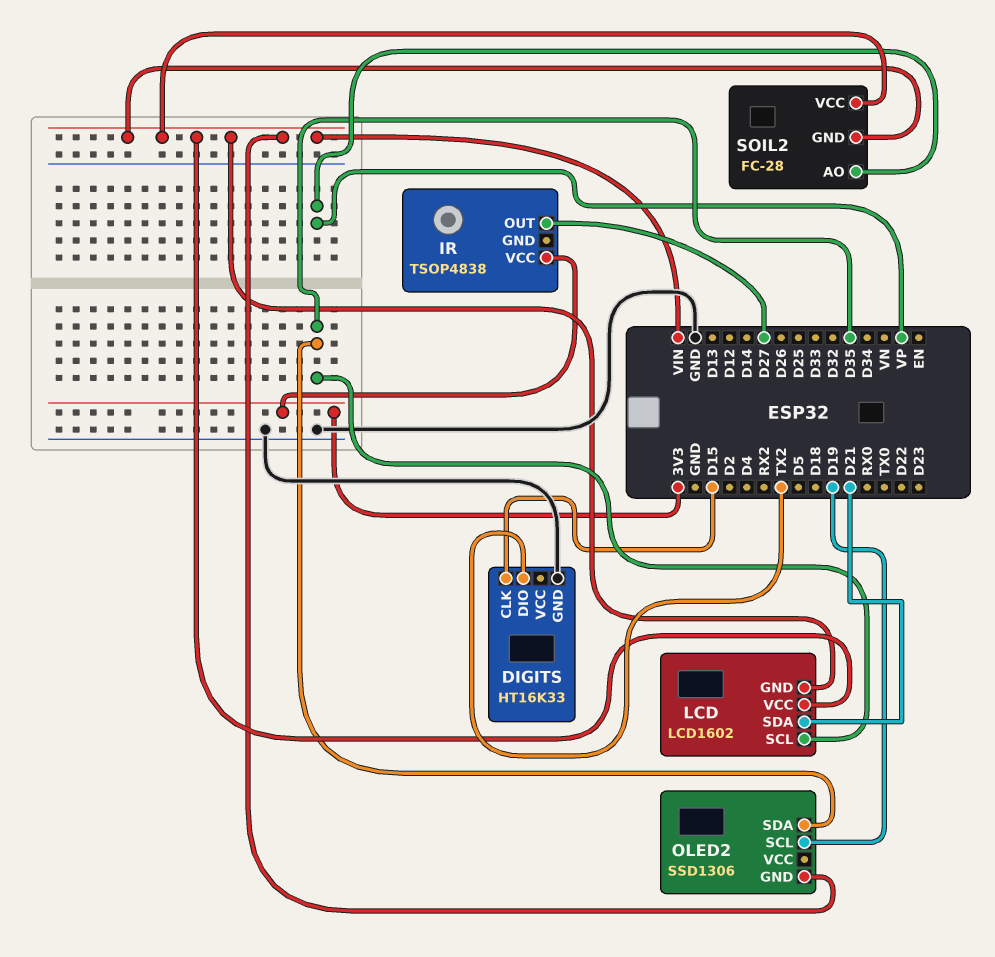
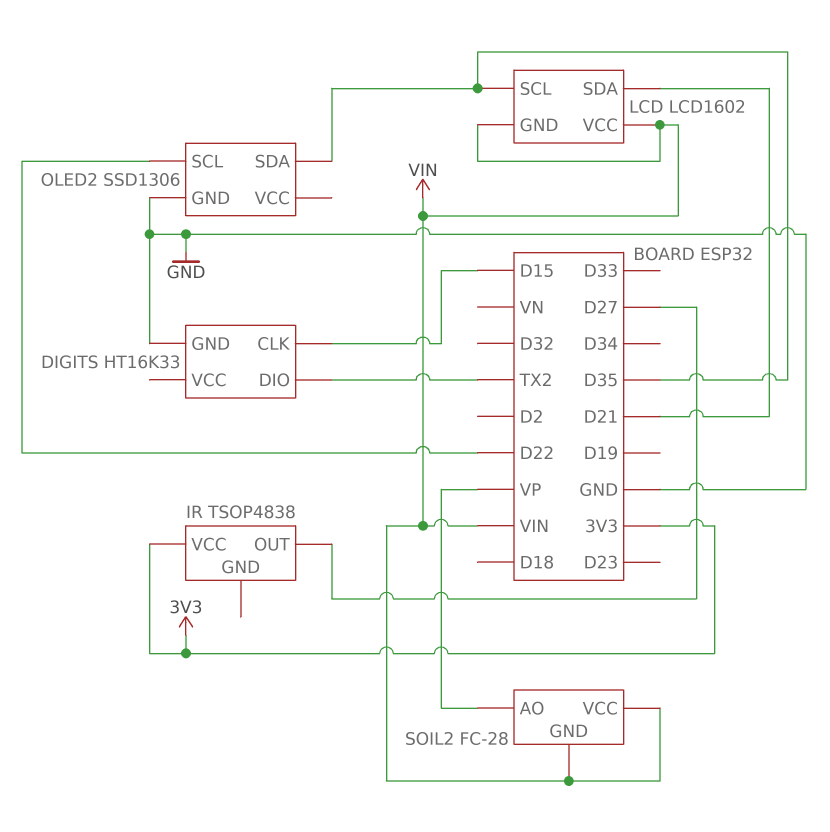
OLED2 pin GND: VIN -> GND
OLED2 pin SCL: D19 -> D22

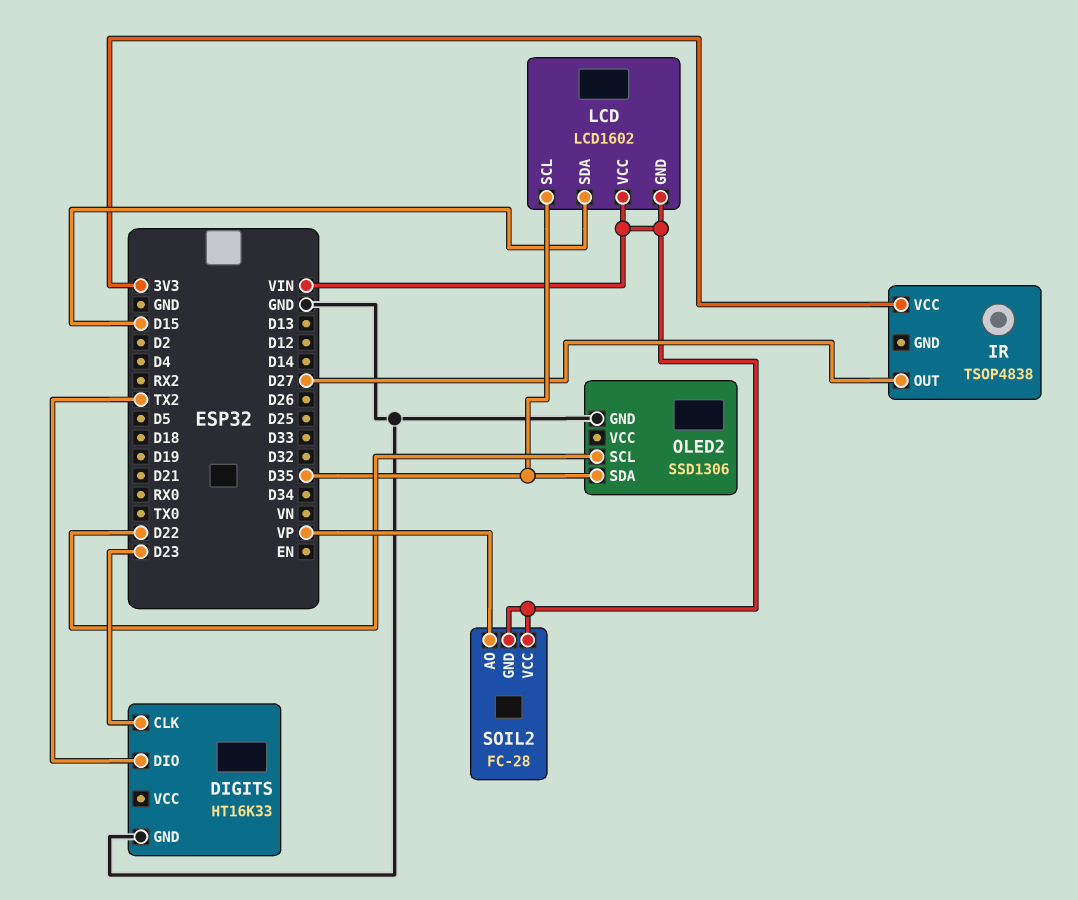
DIGITS pin CLK: D15 -> D23
LCD pin SDA: D21 -> D15

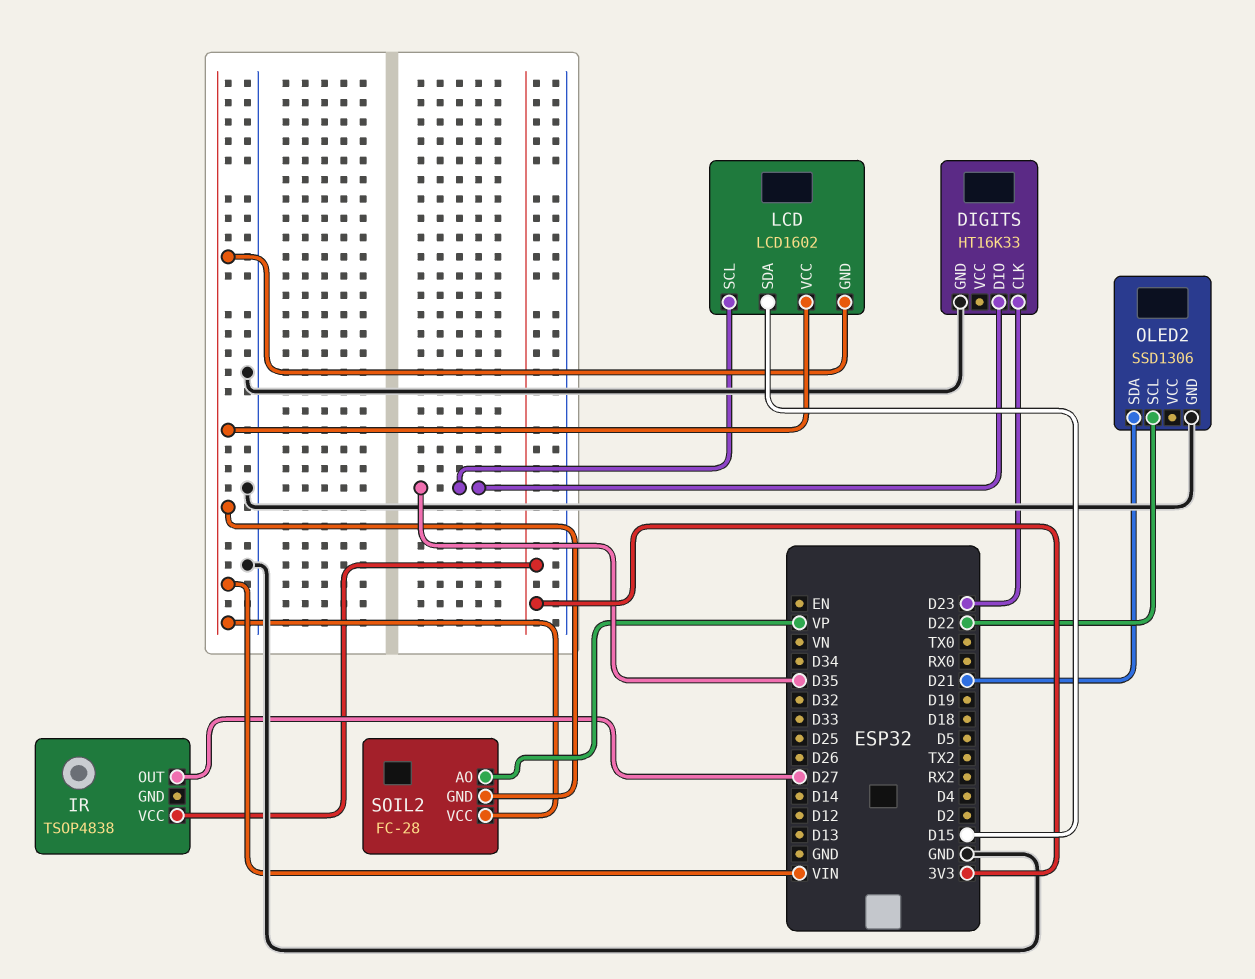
DIGITS pin DIO: TX2 -> D35
OLED2 pin SDA: D35 -> D21

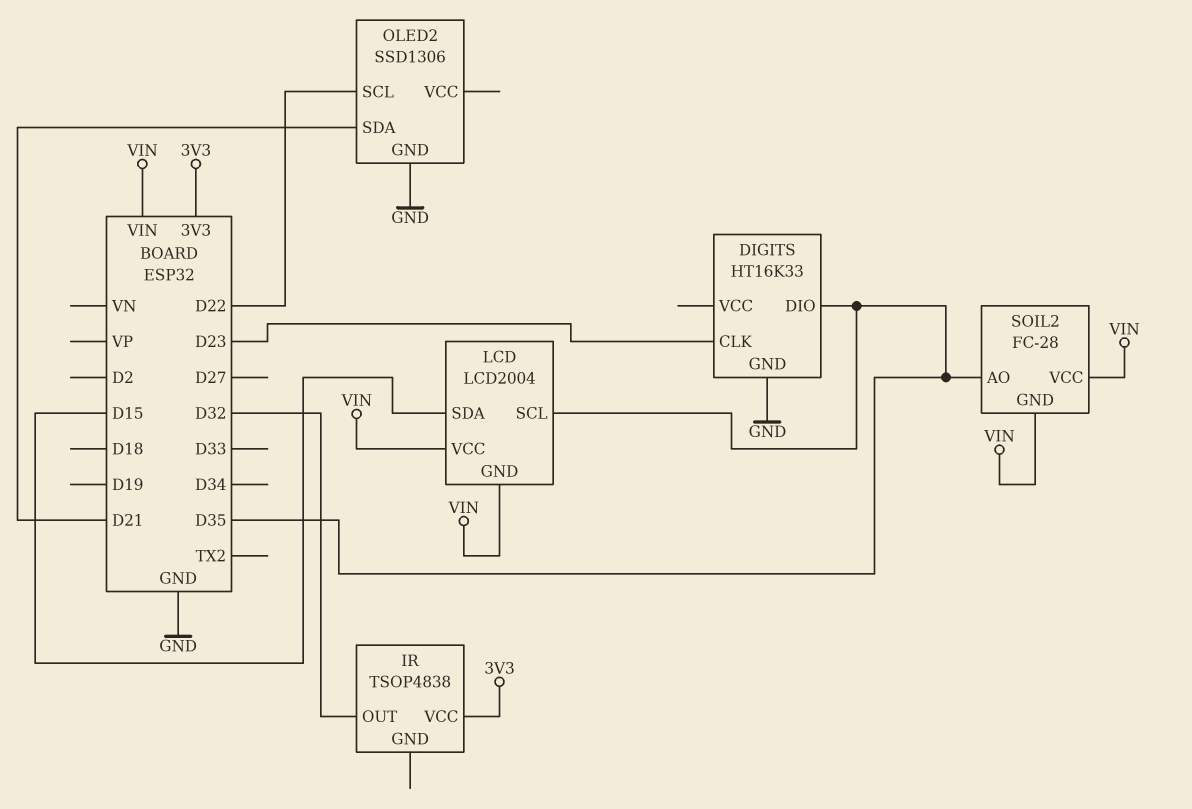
IR pin OUT: D27 -> D32
LCD: LCD1602 -> LCD2004
SOIL2 pin AO: VP -> D35

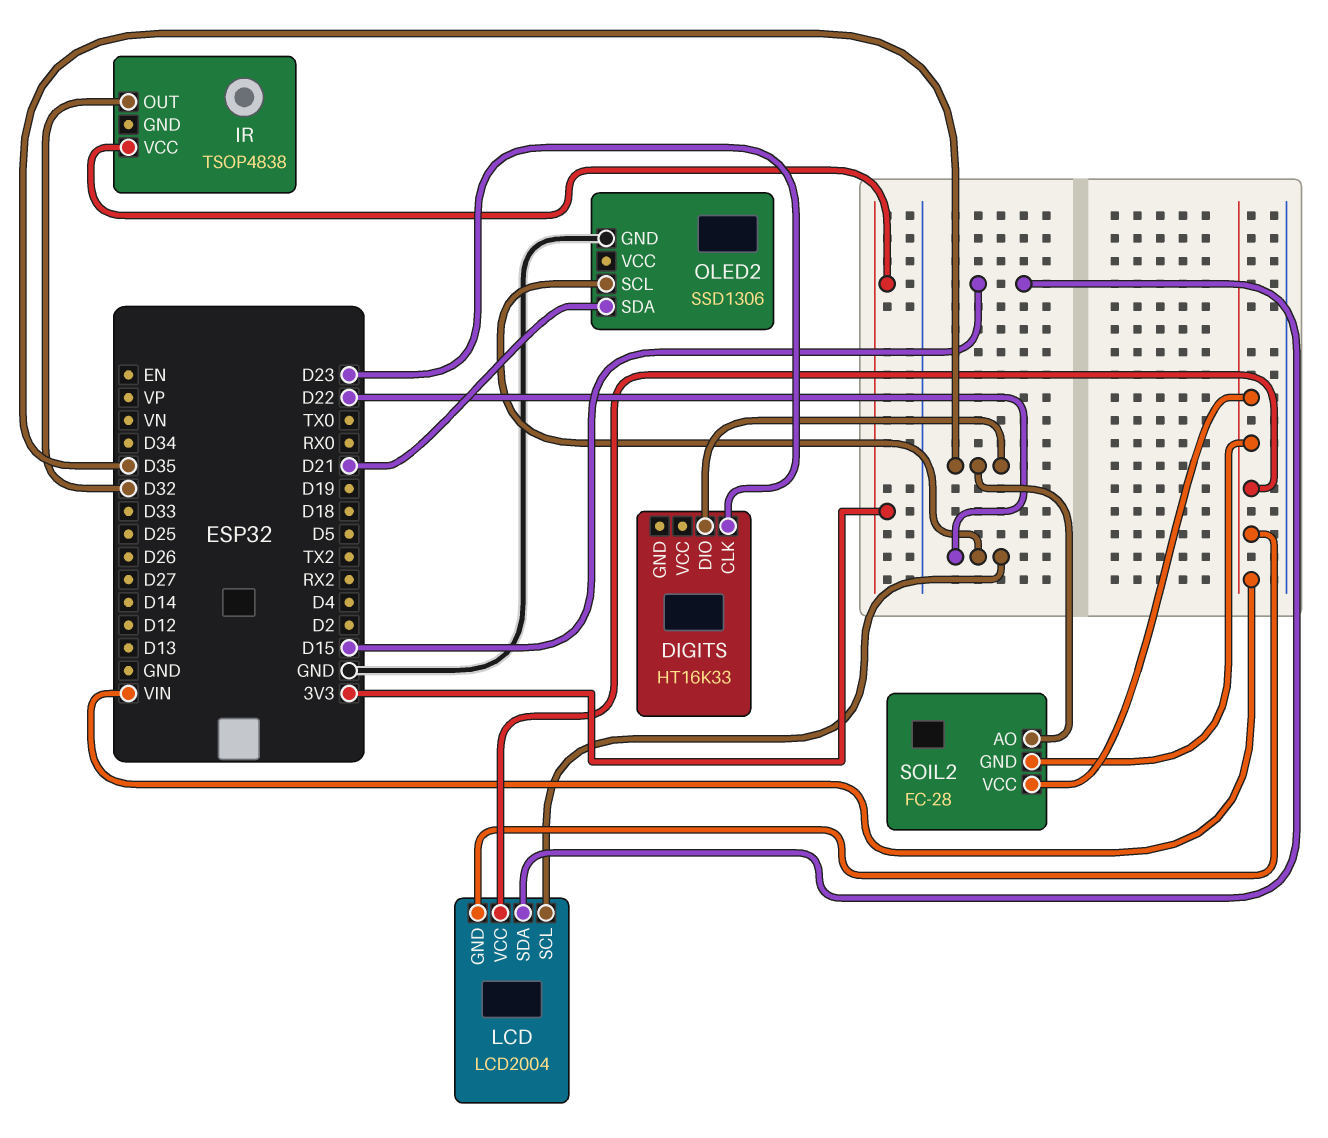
DIGITS pin GND: GND -> none
LCD pin SCL: D35 -> D22

